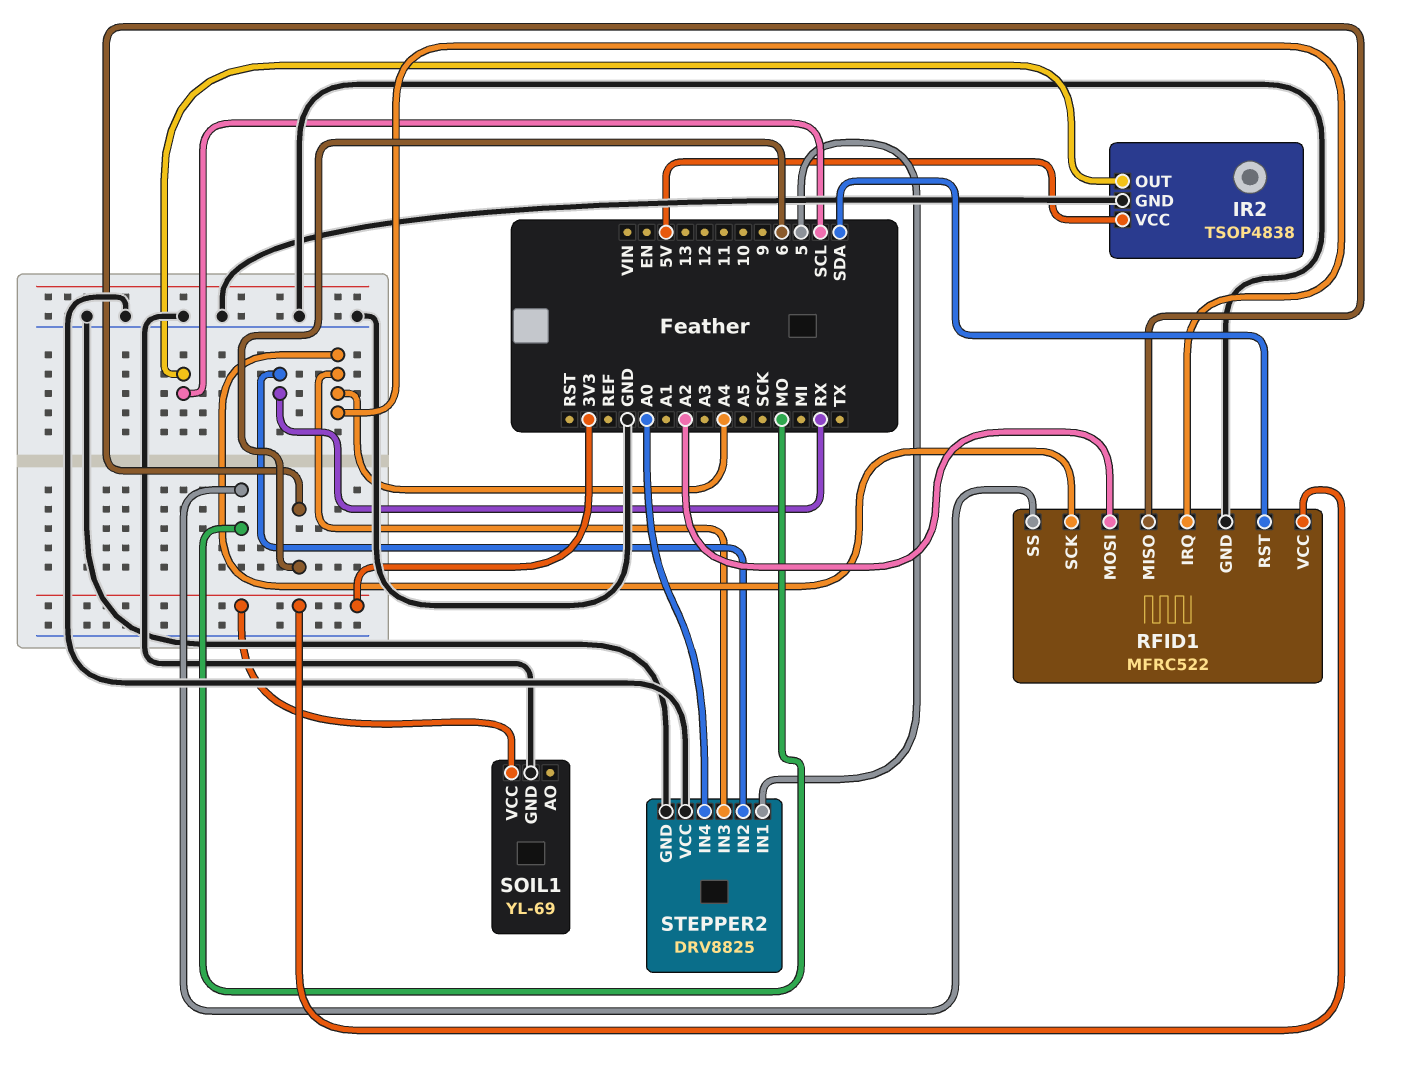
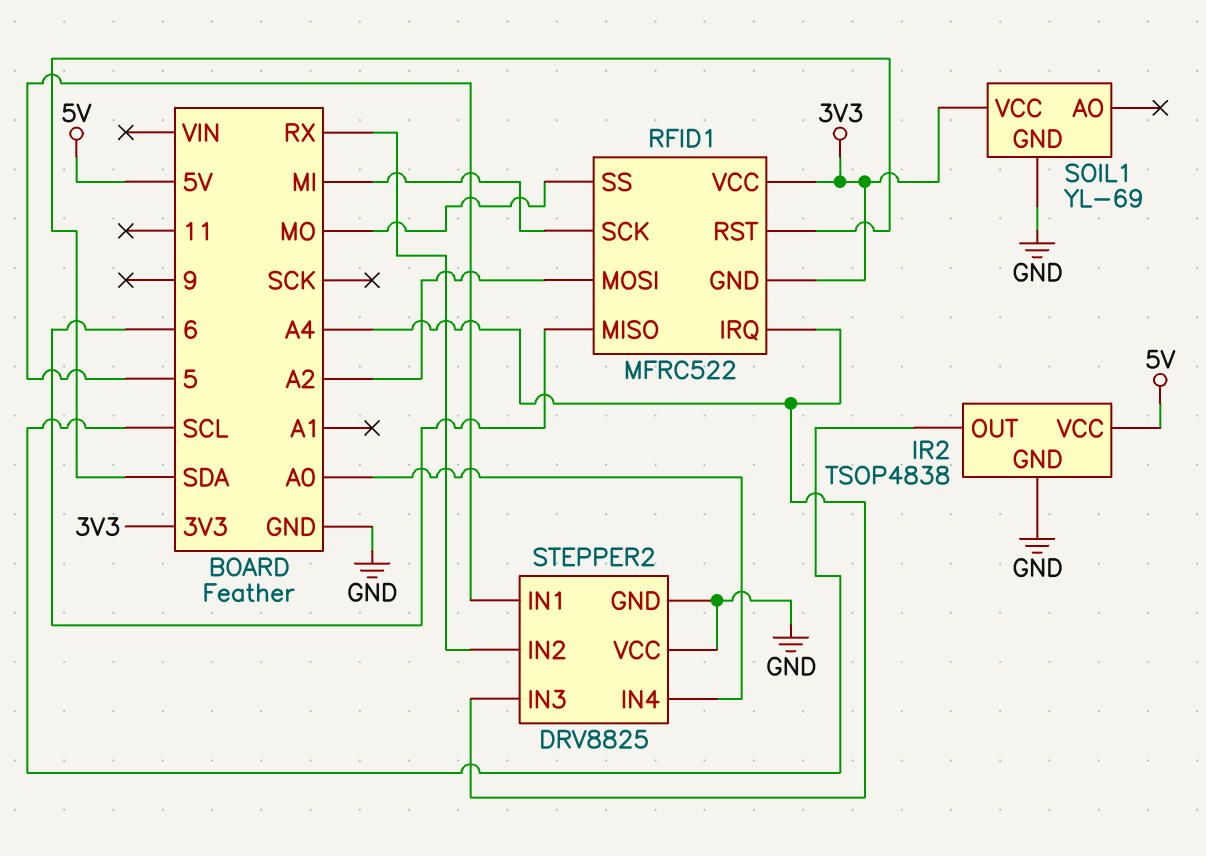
RFID1 pin GND: GND -> 3V3
RFID1 pin SCK: A4 -> MI

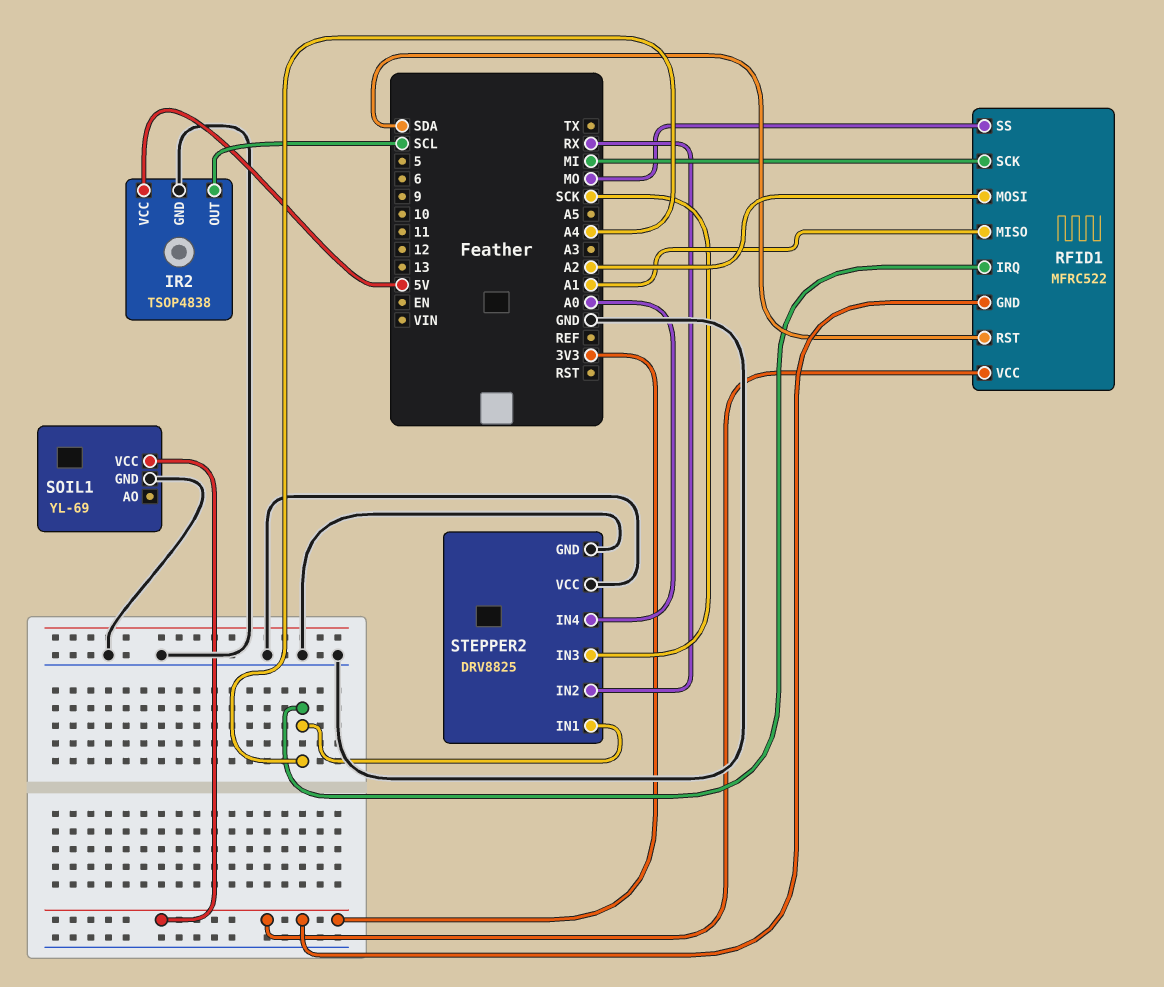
RFID1 pin MISO: 6 -> A1
STEPPER2 pin IN1: 5 -> A4
STEPPER2 pin IN3: A4 -> SCK

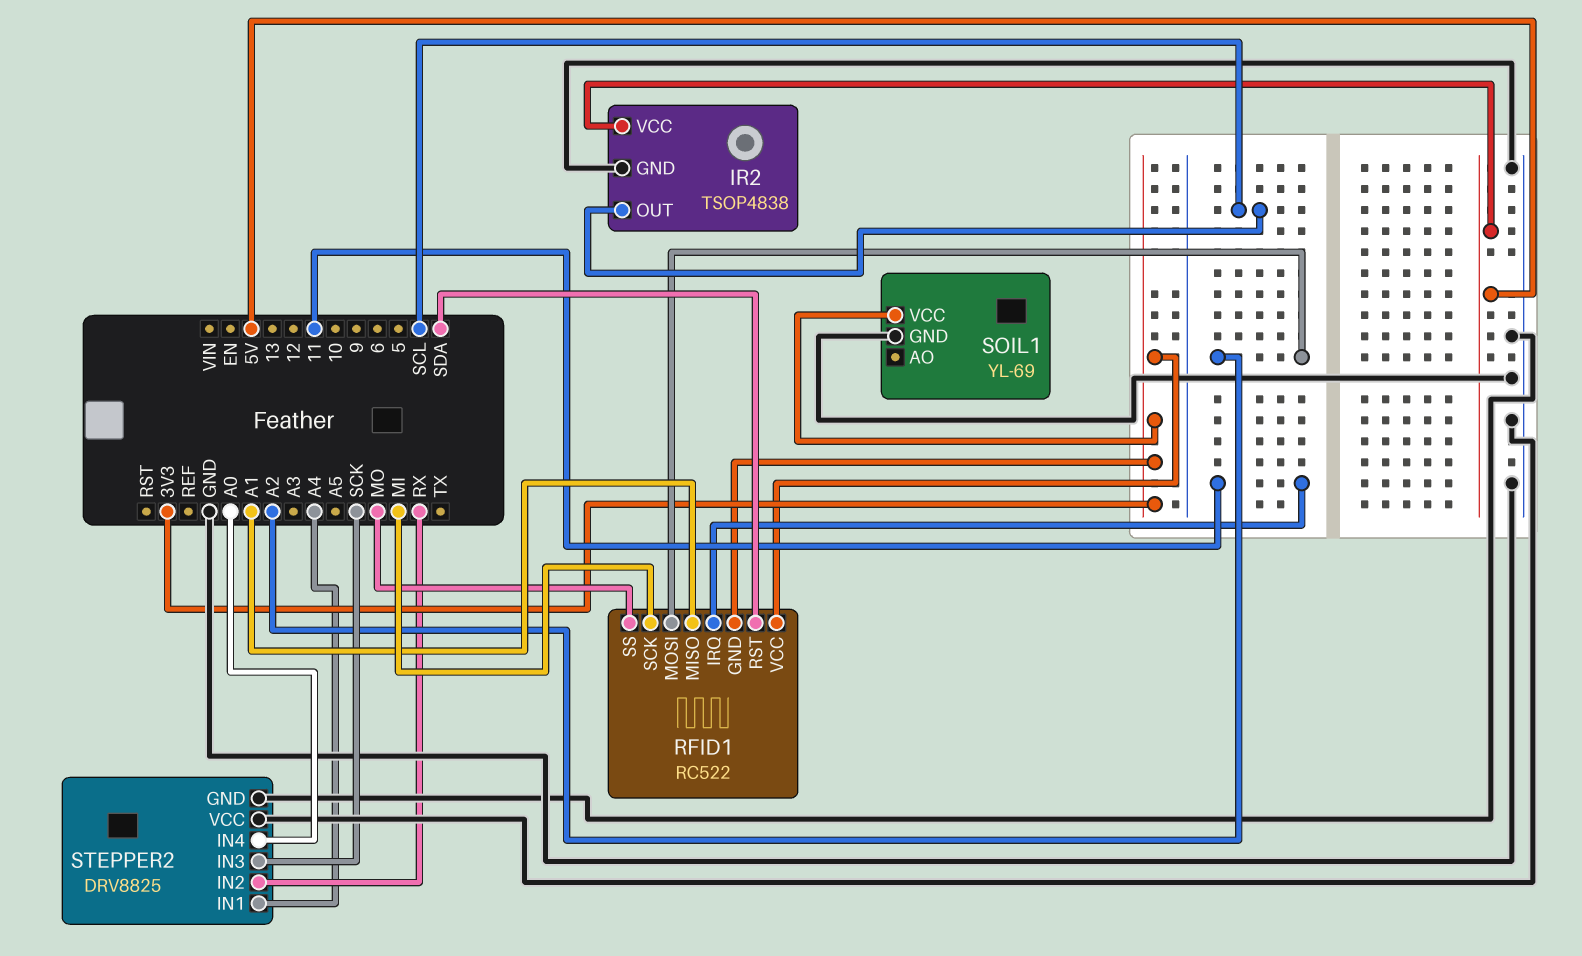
RFID1: MFRC522 -> RC522
RFID1 pin IRQ: A4 -> 11

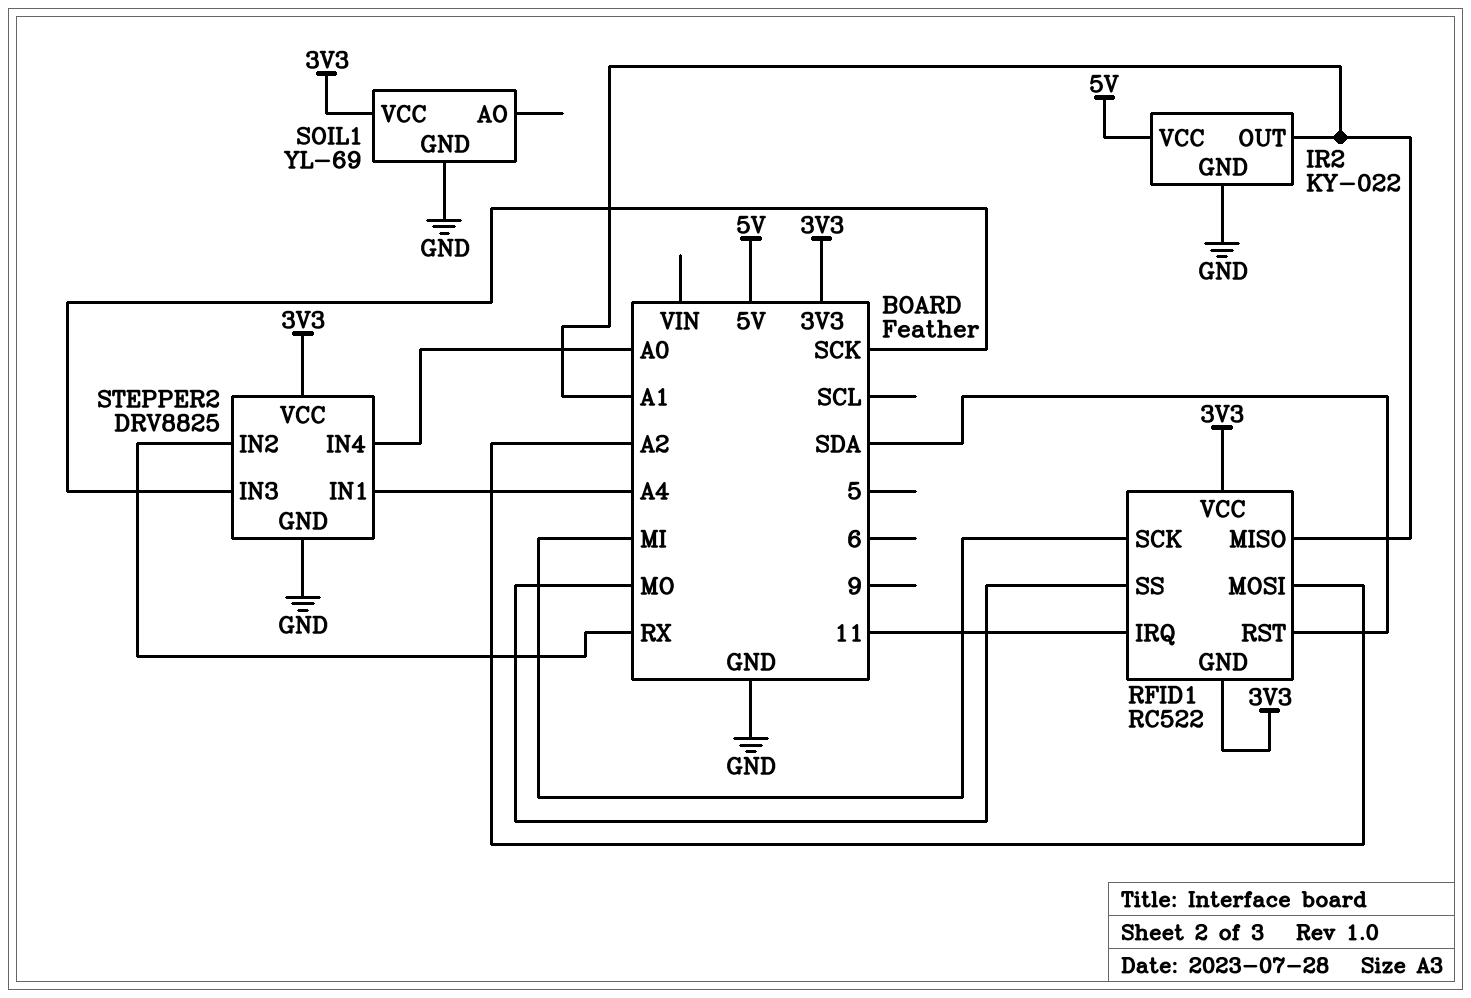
IR2: TSOP4838 -> KY-022
IR2 pin OUT: SCL -> A1
STEPPER2 pin VCC: GND -> 3V3

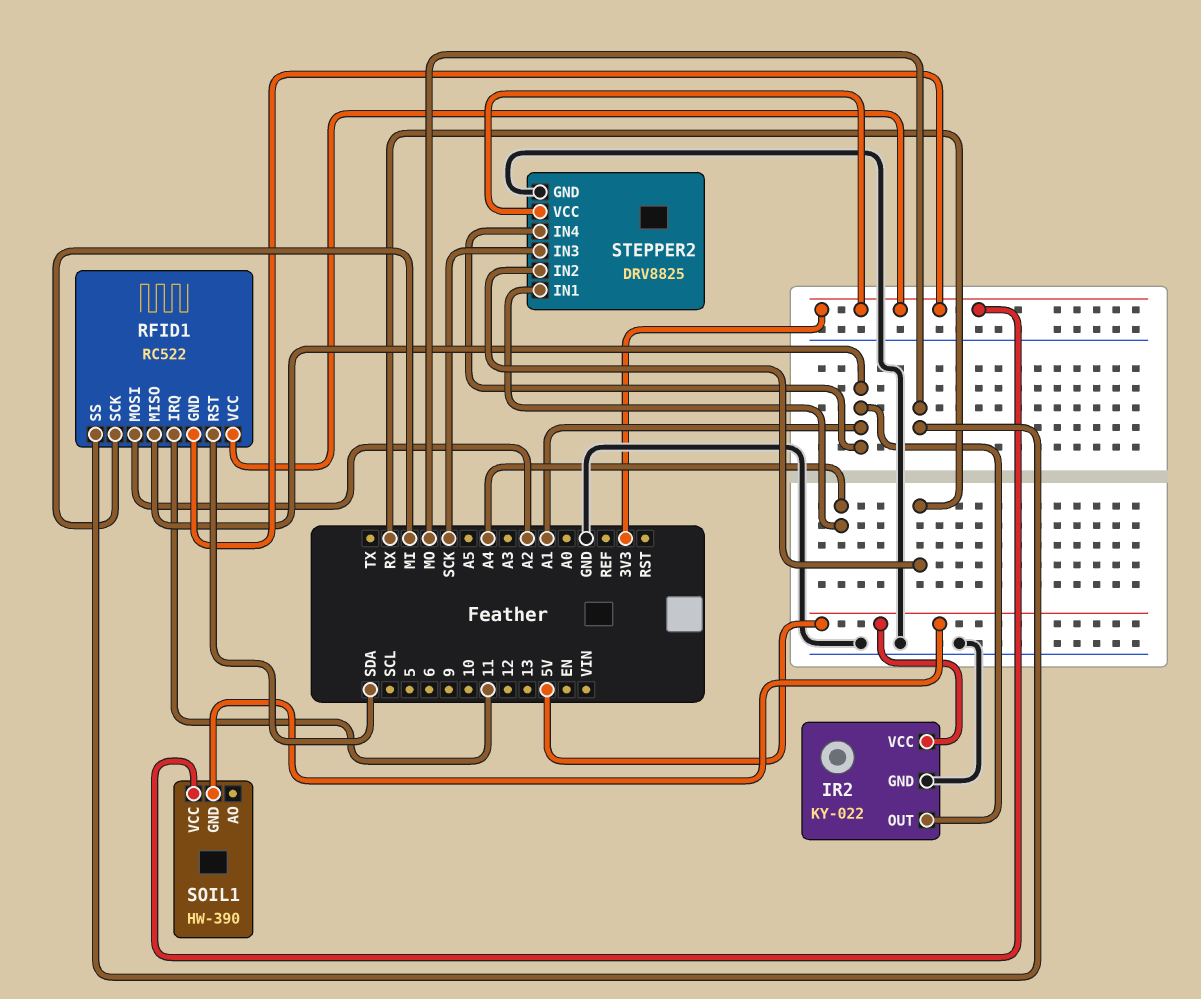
SOIL1: YL-69 -> HW-390
SOIL1 pin GND: GND -> 5V
STEPPER2 pin IN4: A0 -> A1

